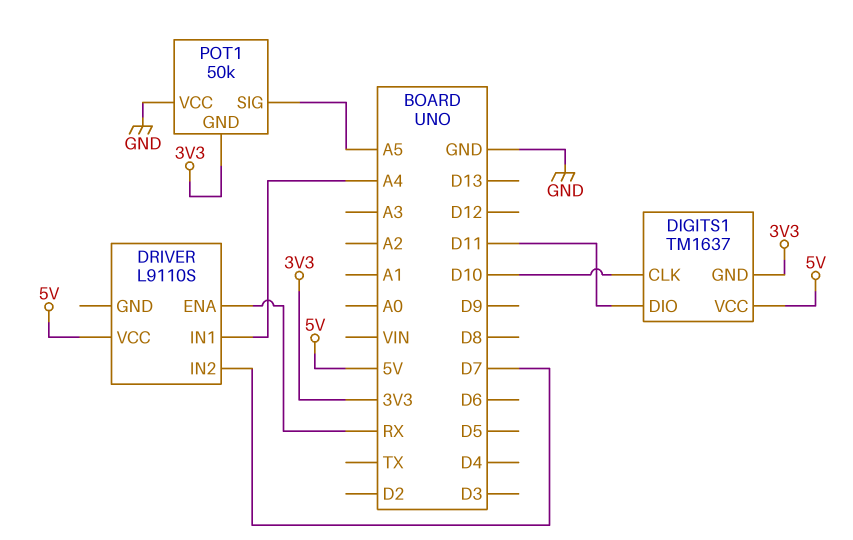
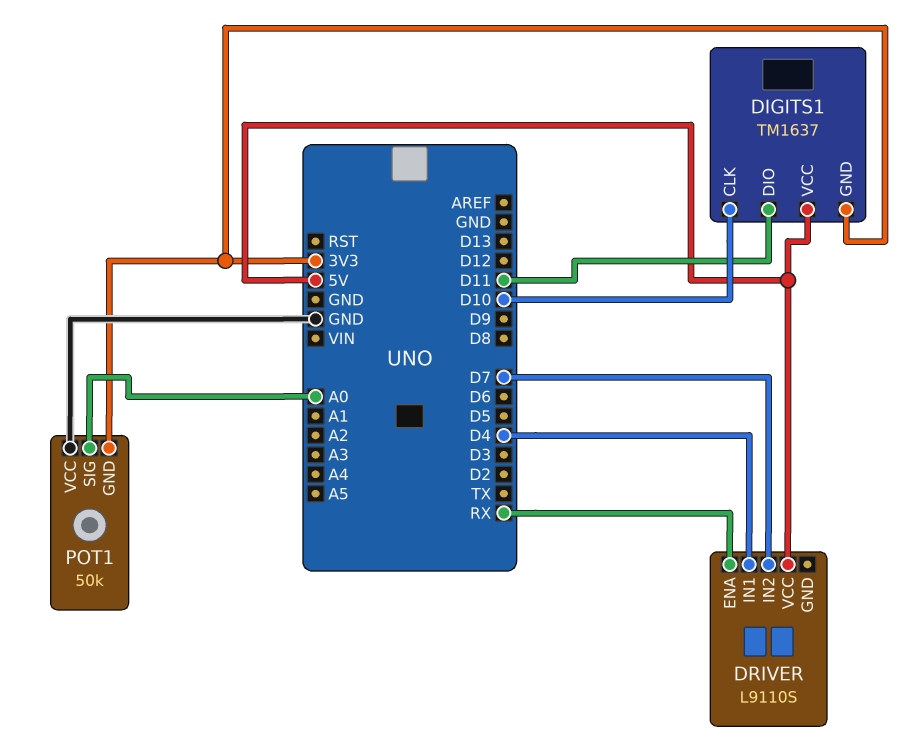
DRIVER pin IN1: A4 -> D4
POT1 pin SIG: A5 -> A0

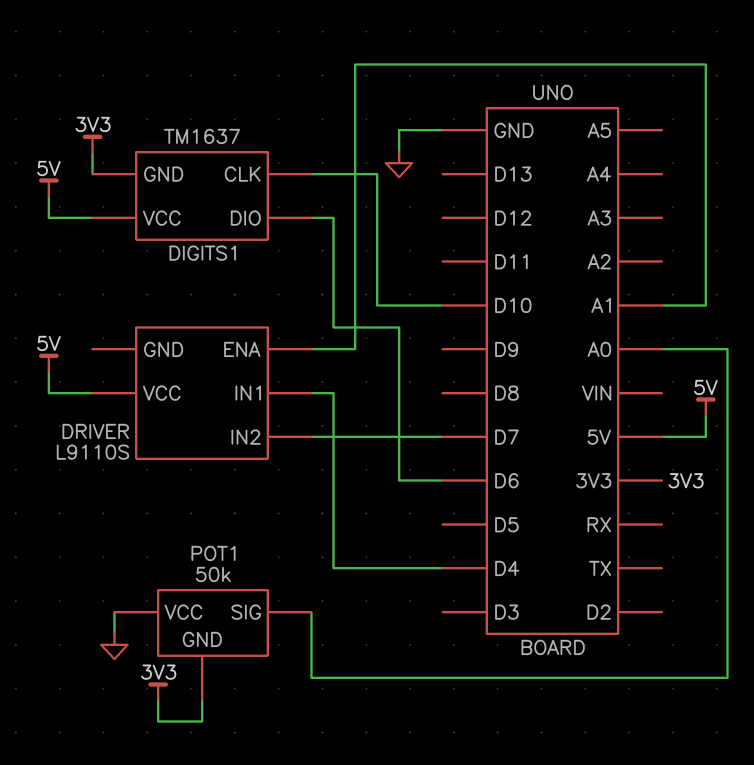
DIGITS1 pin DIO: D11 -> D6
DRIVER pin ENA: RX -> A1

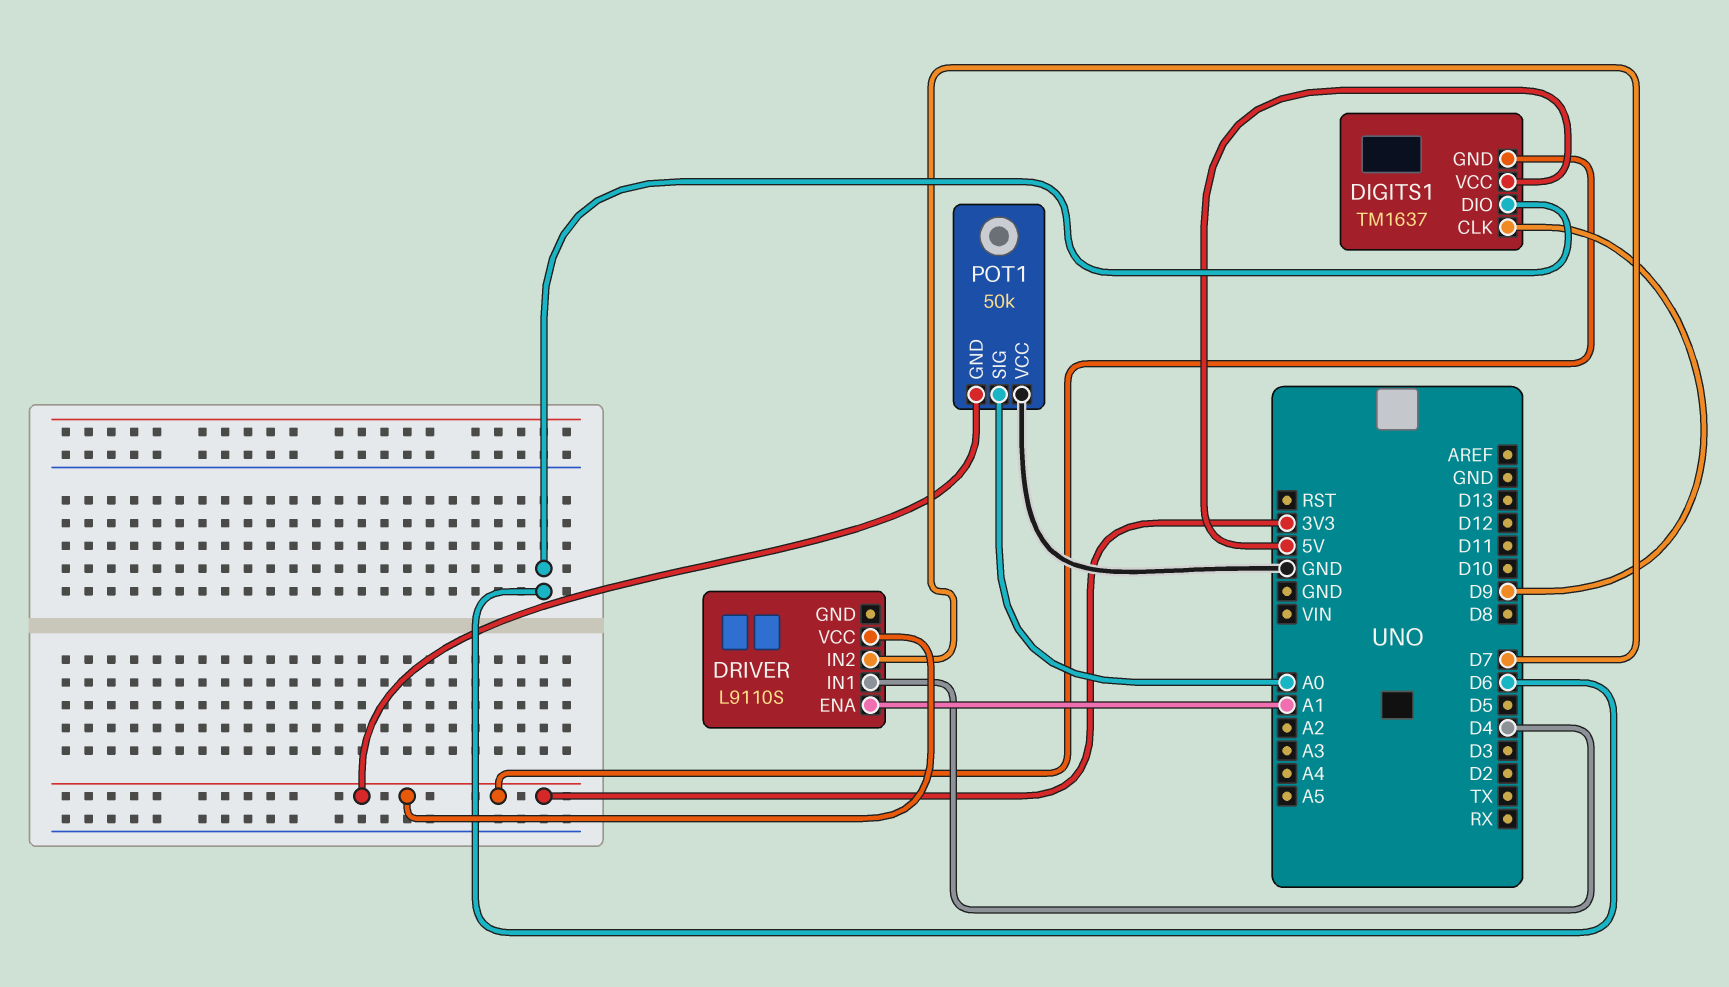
DIGITS1 pin CLK: D10 -> D9
DRIVER pin VCC: 5V -> 3V3

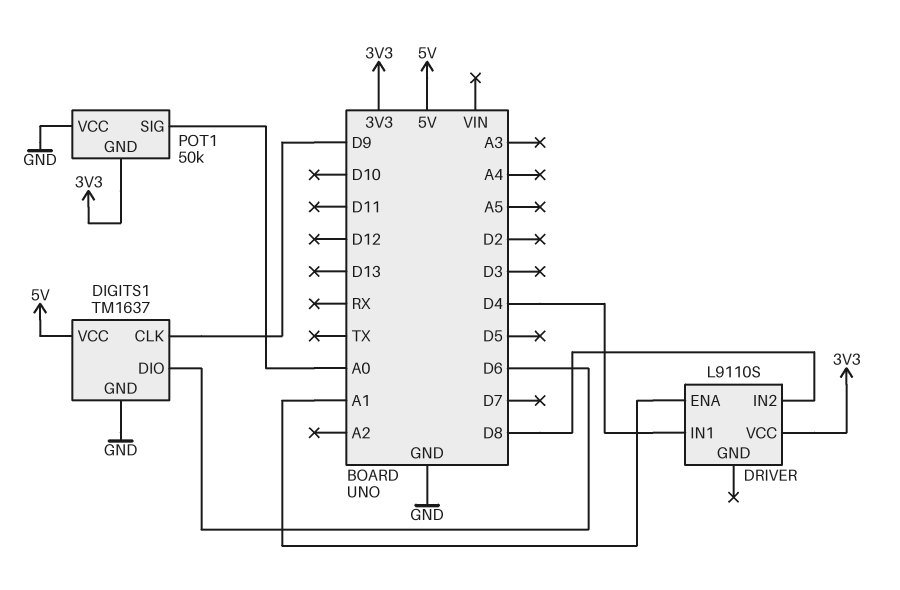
DIGITS1 pin GND: 3V3 -> GND
DRIVER pin IN2: D7 -> D8

